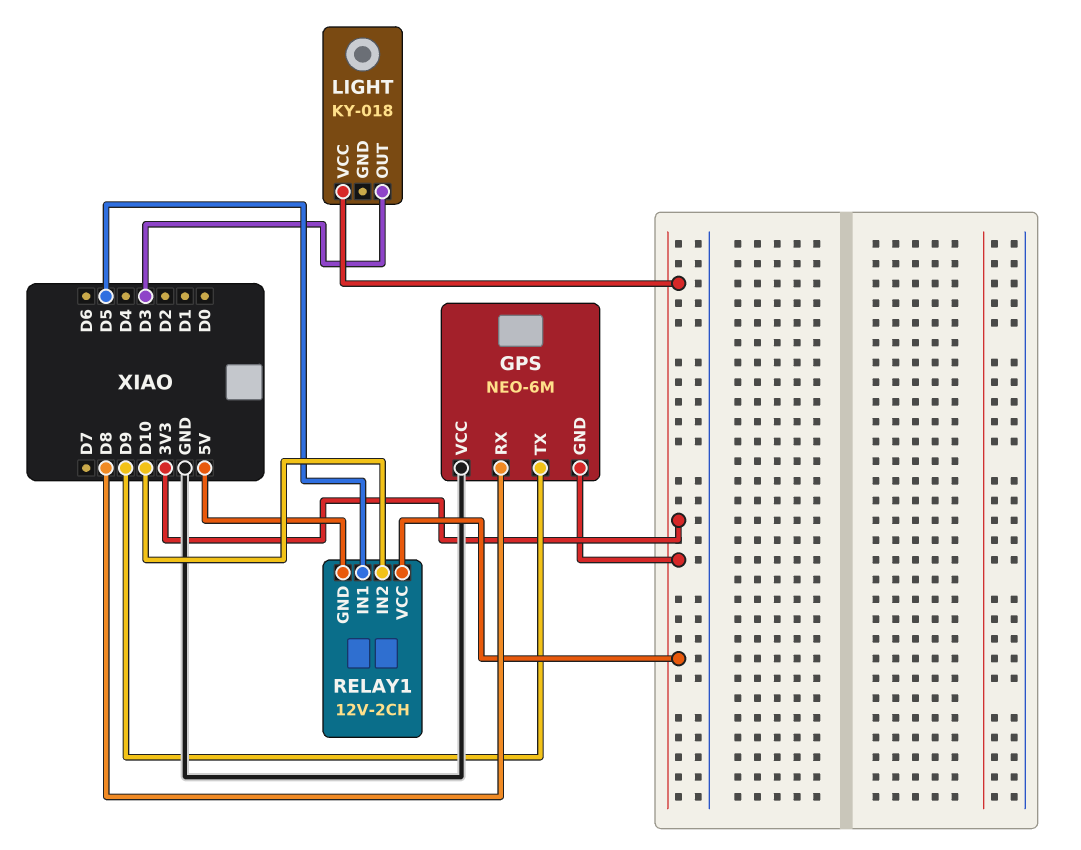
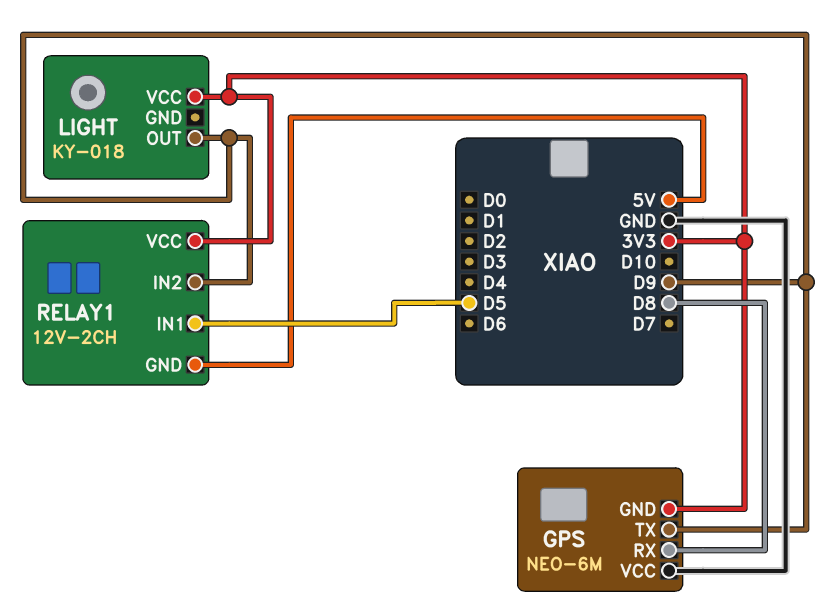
LIGHT pin OUT: D3 -> D9
RELAY1 pin IN2: D10 -> D9

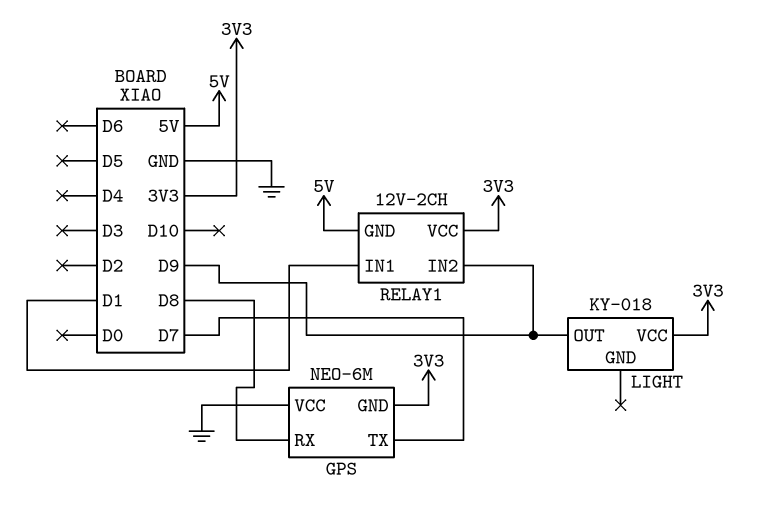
GPS pin TX: D9 -> D7
RELAY1 pin IN1: D5 -> D1

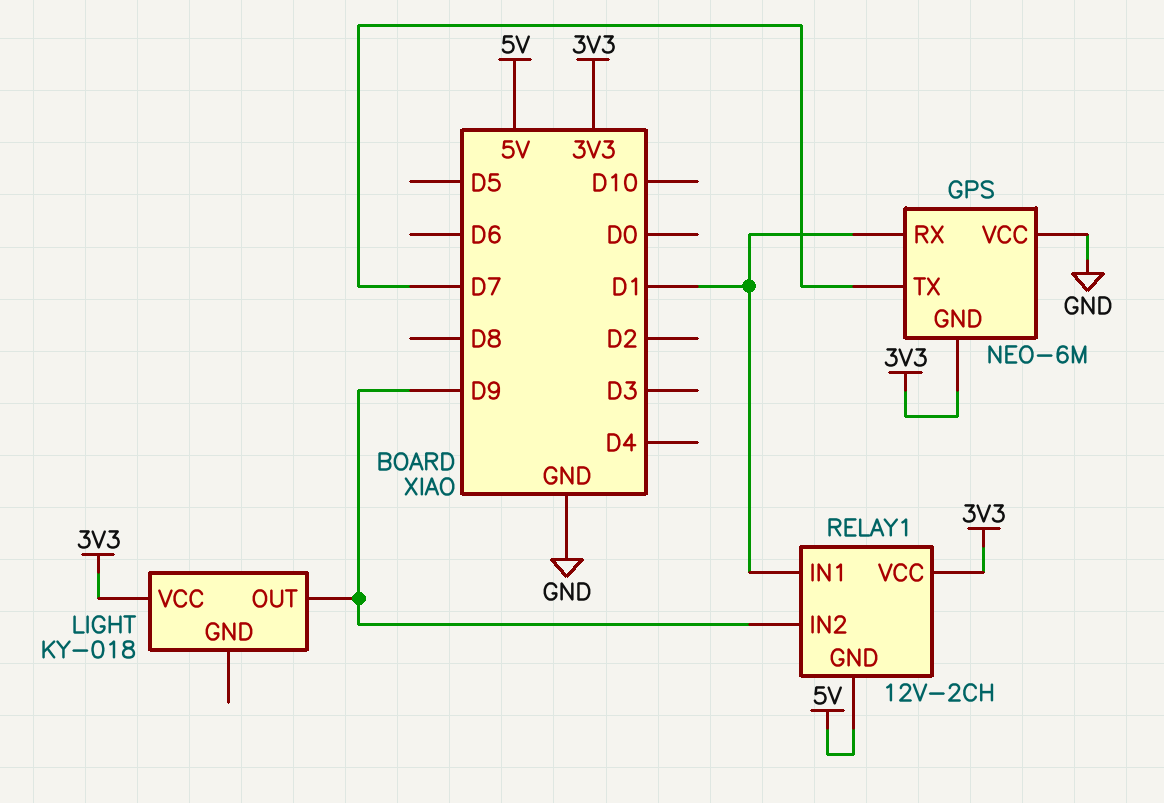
GPS pin RX: D8 -> D1

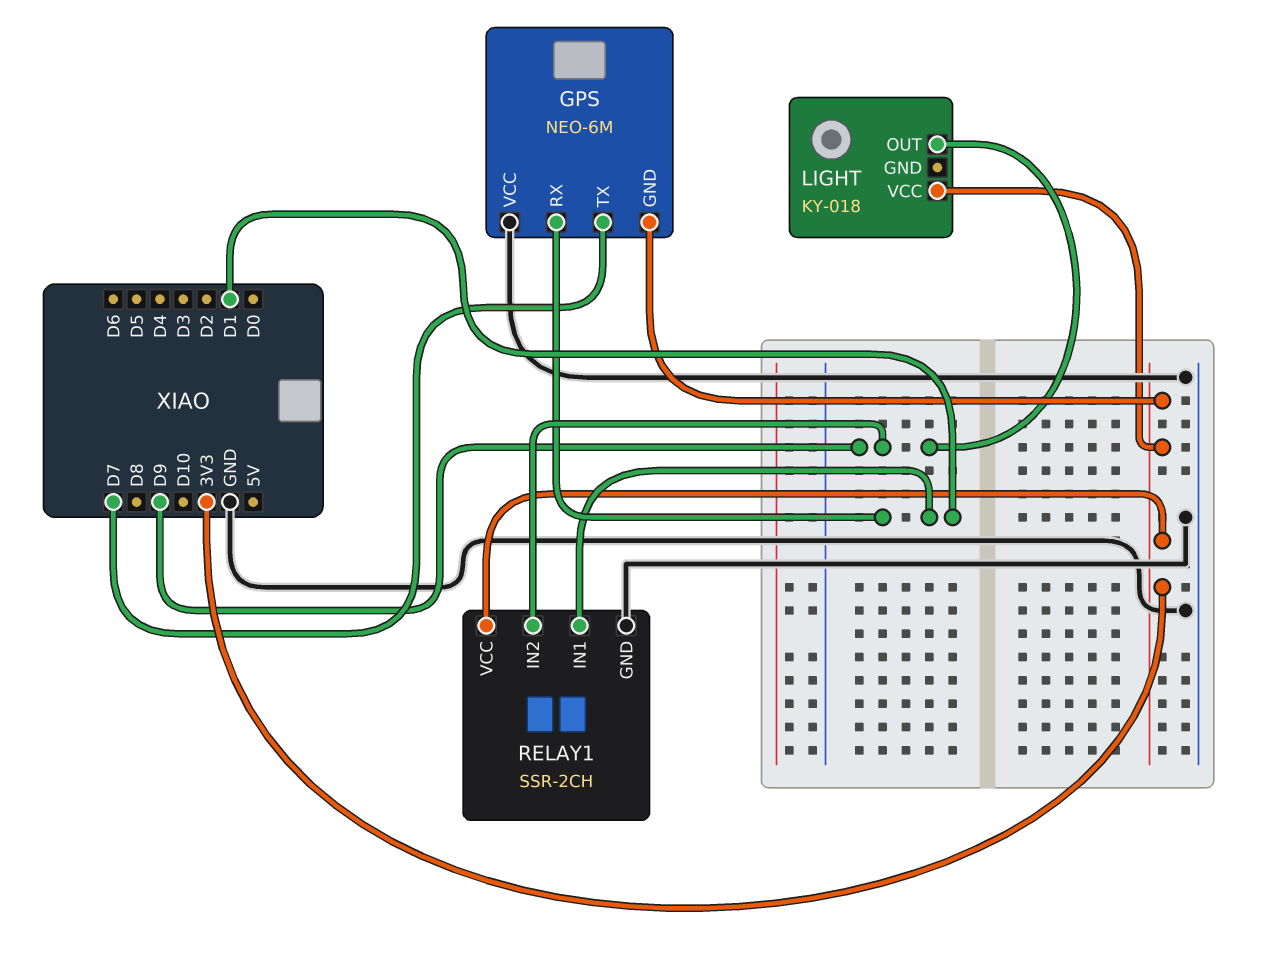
RELAY1: 12V-2CH -> SSR-2CH
RELAY1 pin GND: 5V -> GND

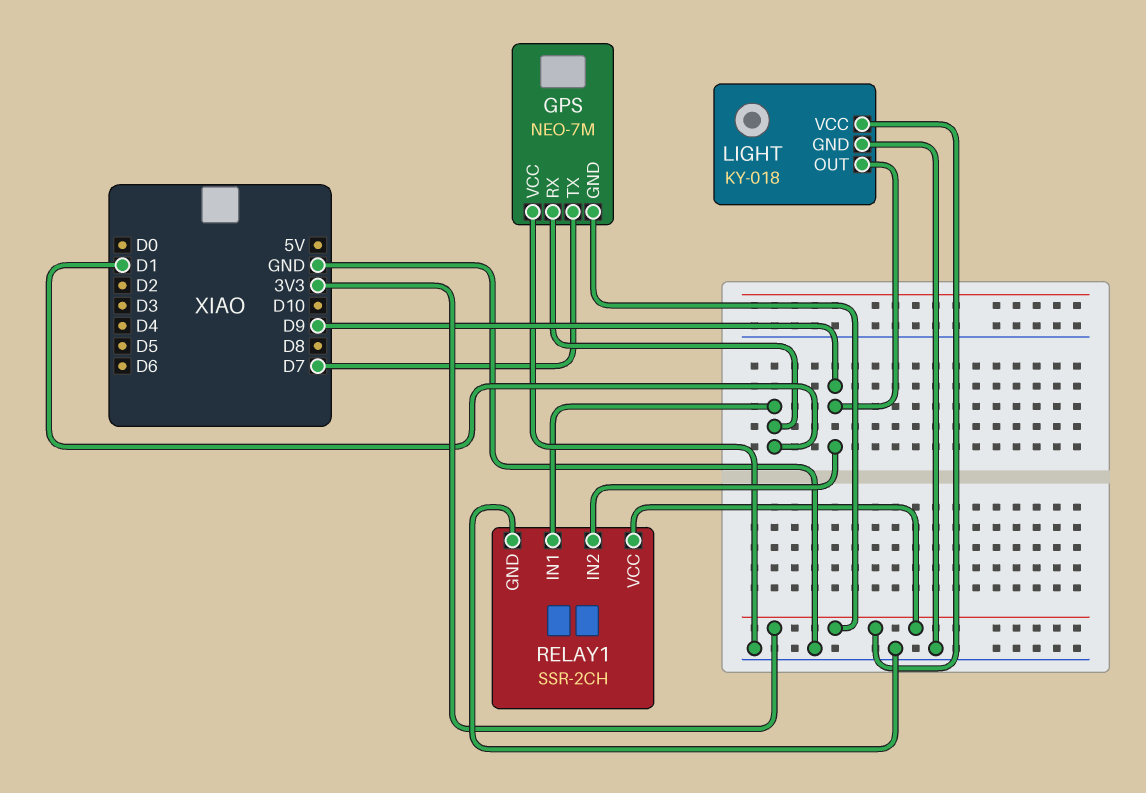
GPS: NEO-6M -> NEO-7M
LIGHT pin GND: none -> GND

